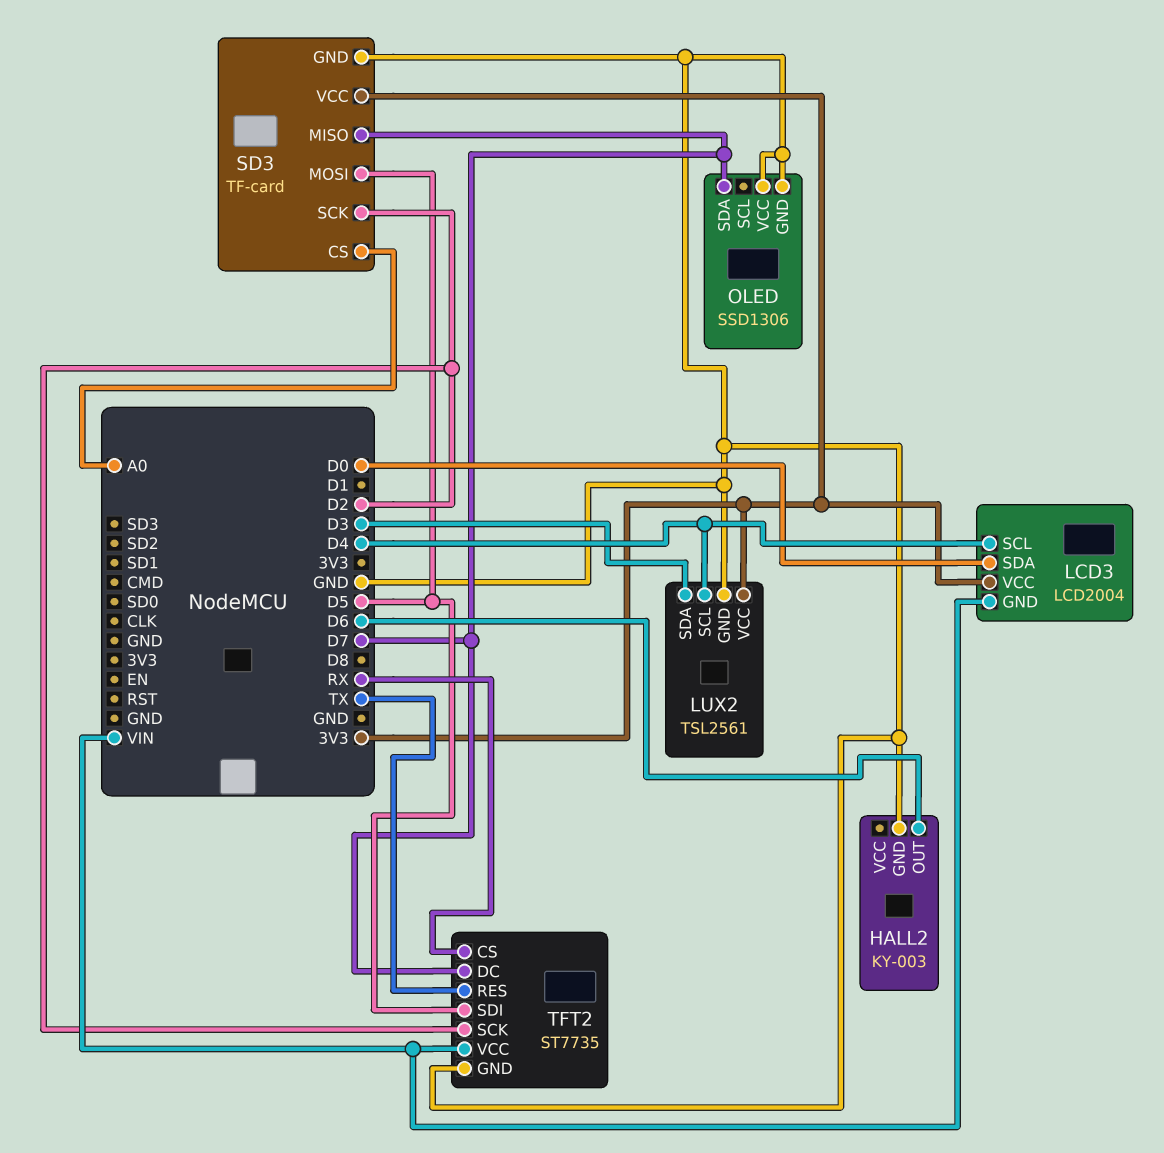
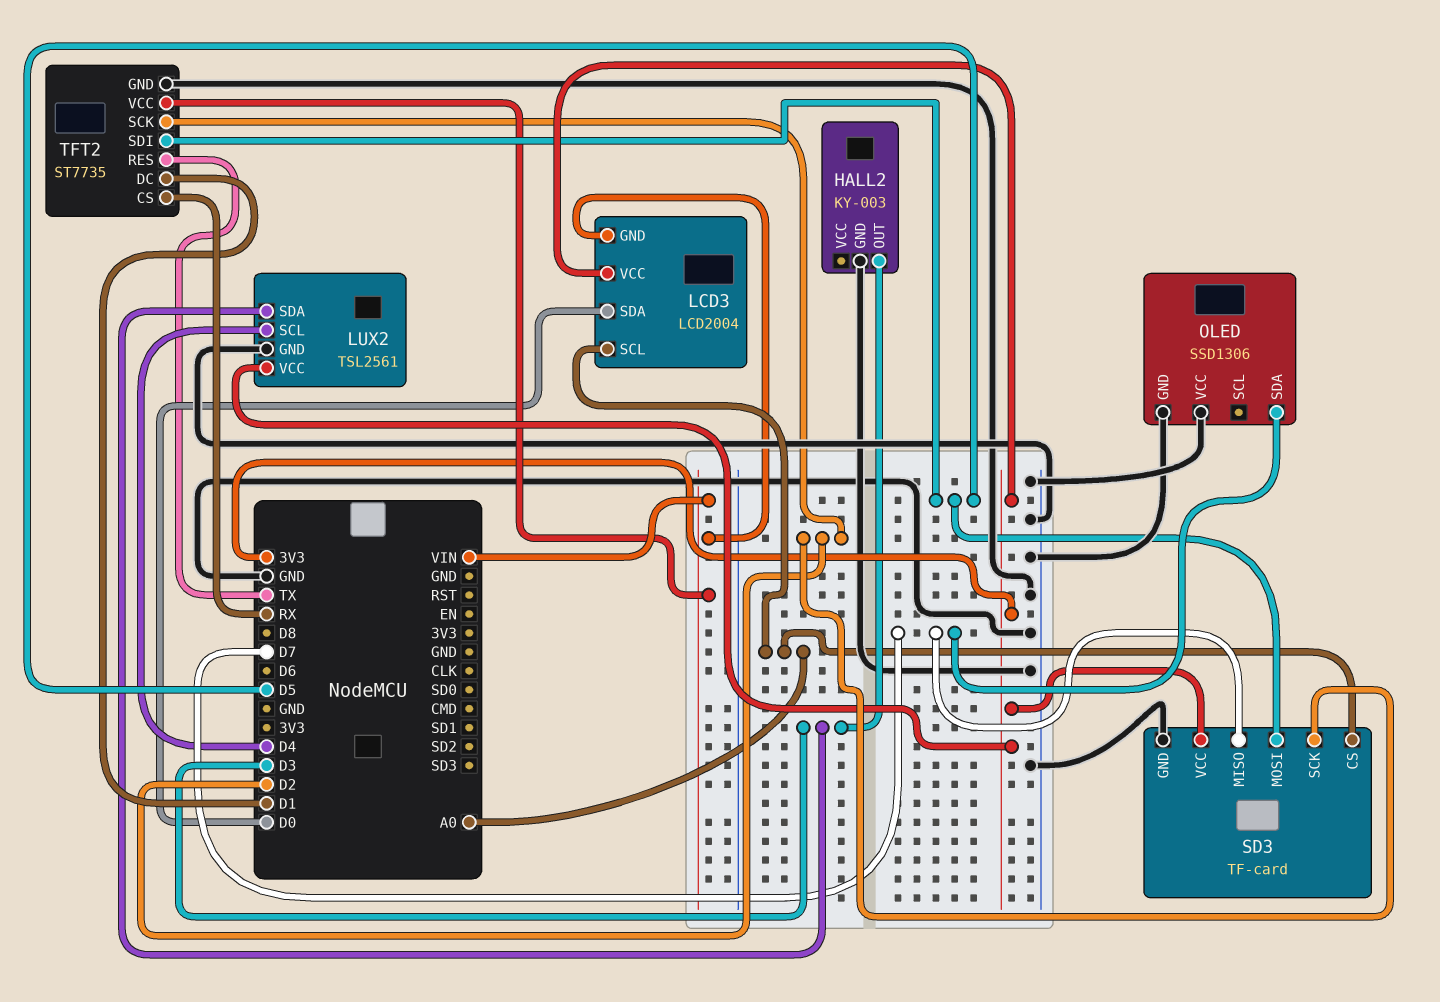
HALL2 pin OUT: D6 -> D3
LCD3 pin SCL: D4 -> A0
TFT2 pin DC: D7 -> D1

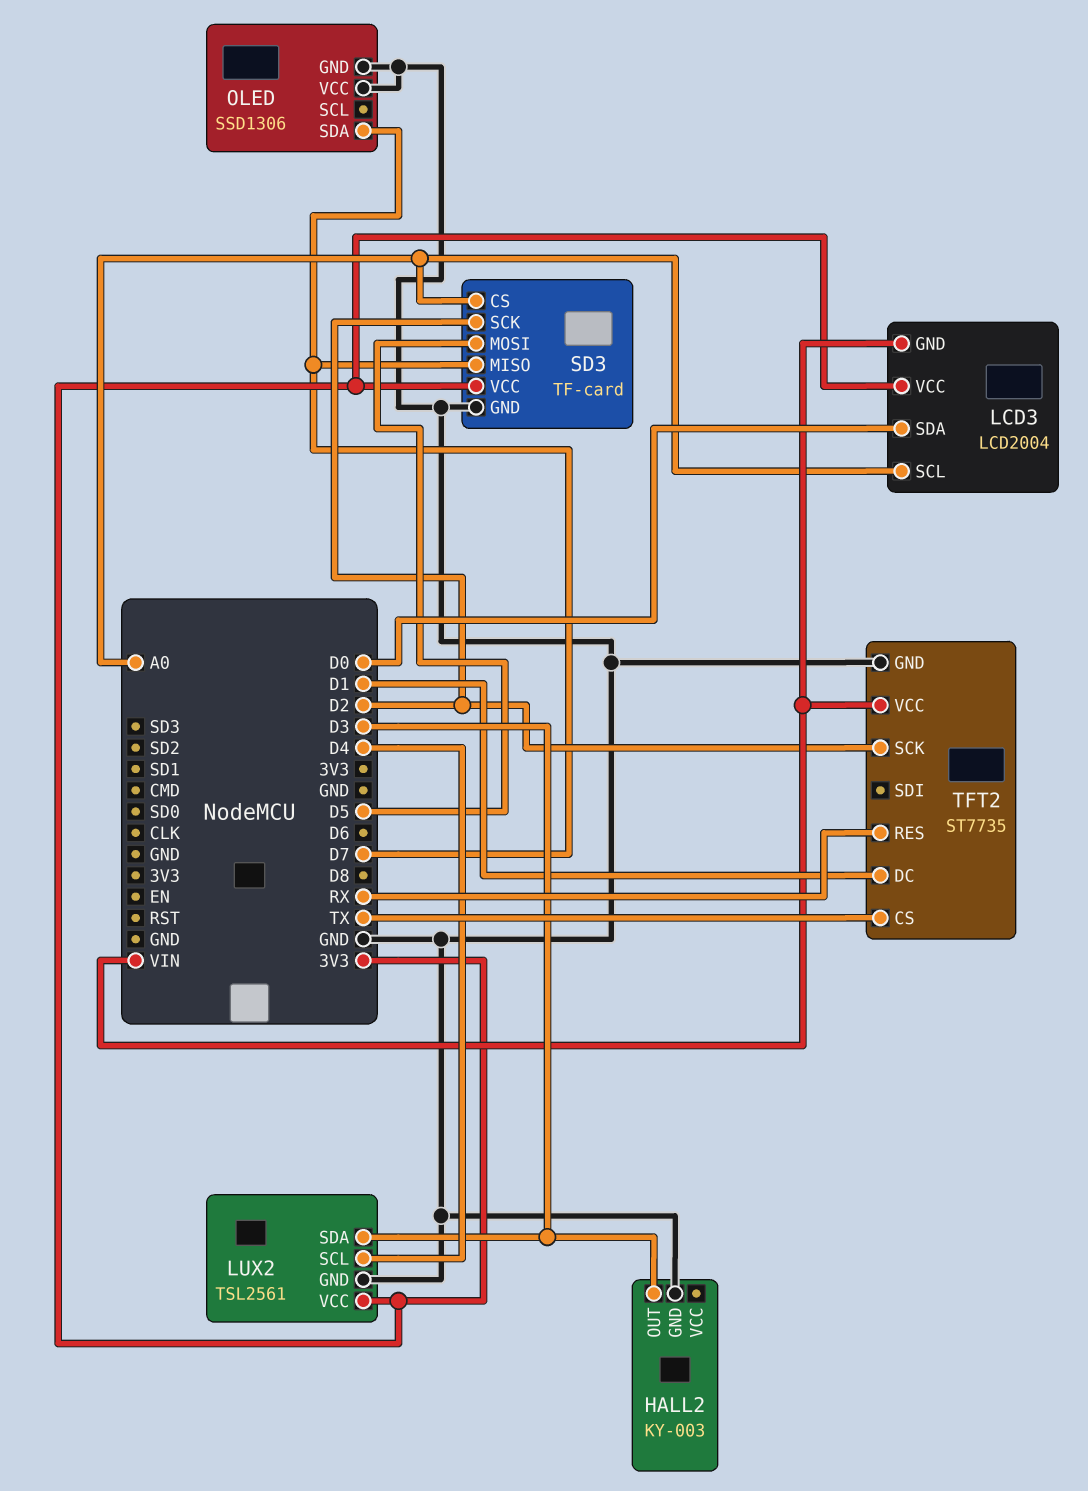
TFT2 pin CS: RX -> TX
TFT2 pin RES: TX -> RX
TFT2 pin SDI: D5 -> none

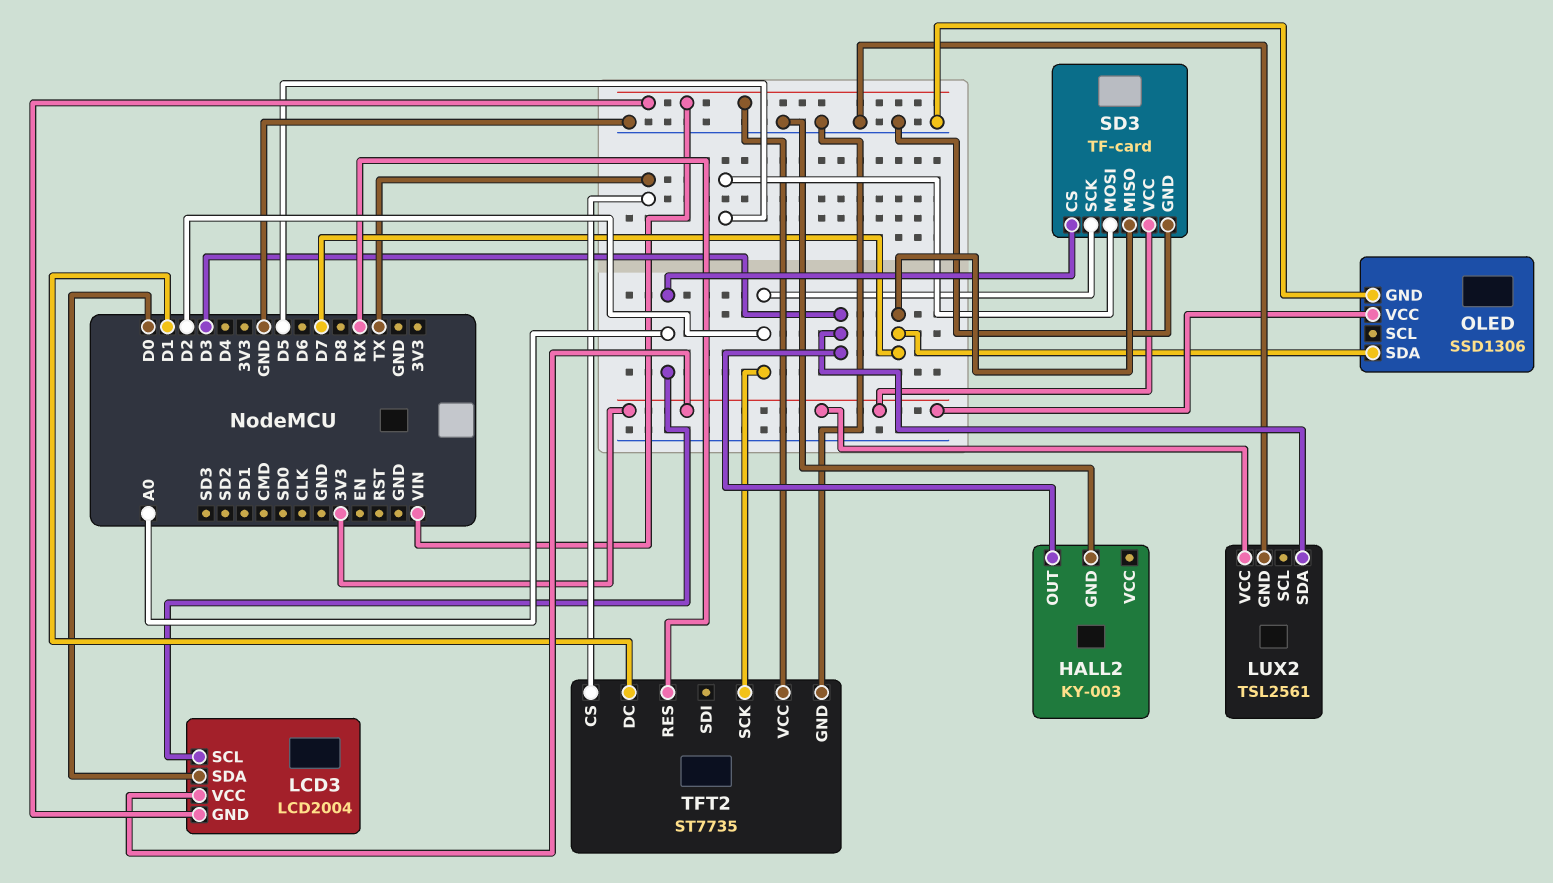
LUX2 pin SCL: D4 -> none
OLED pin VCC: GND -> 3V3

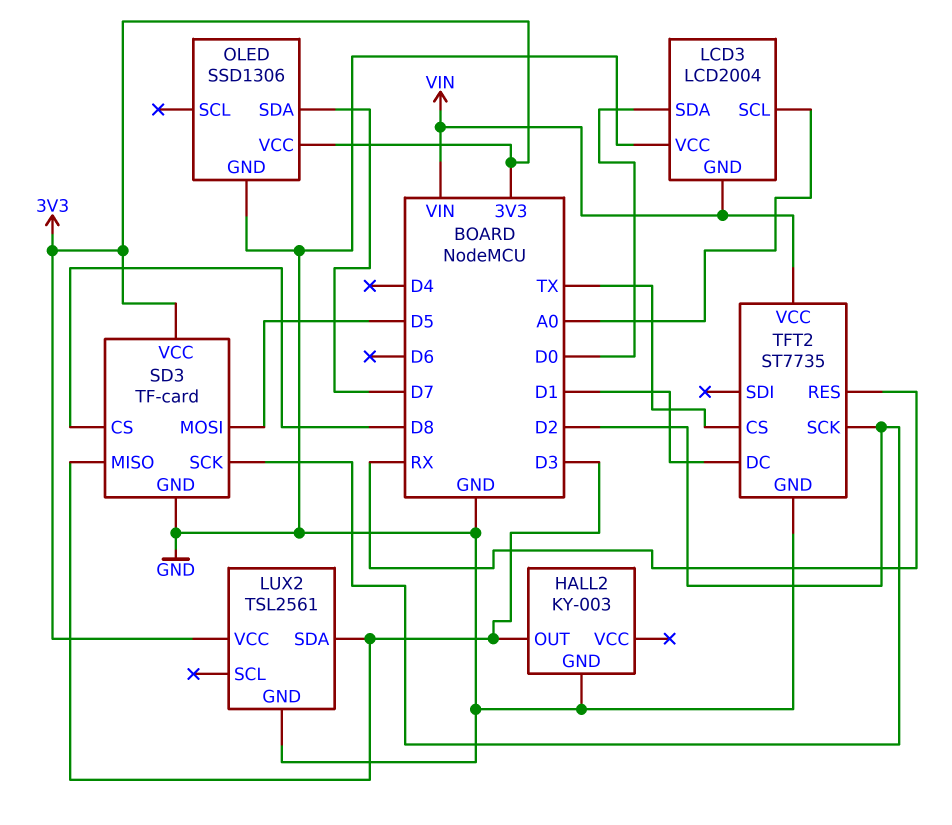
LCD3 pin VCC: 3V3 -> GND
SD3 pin CS: A0 -> D8
SD3 pin MISO: D7 -> D3

